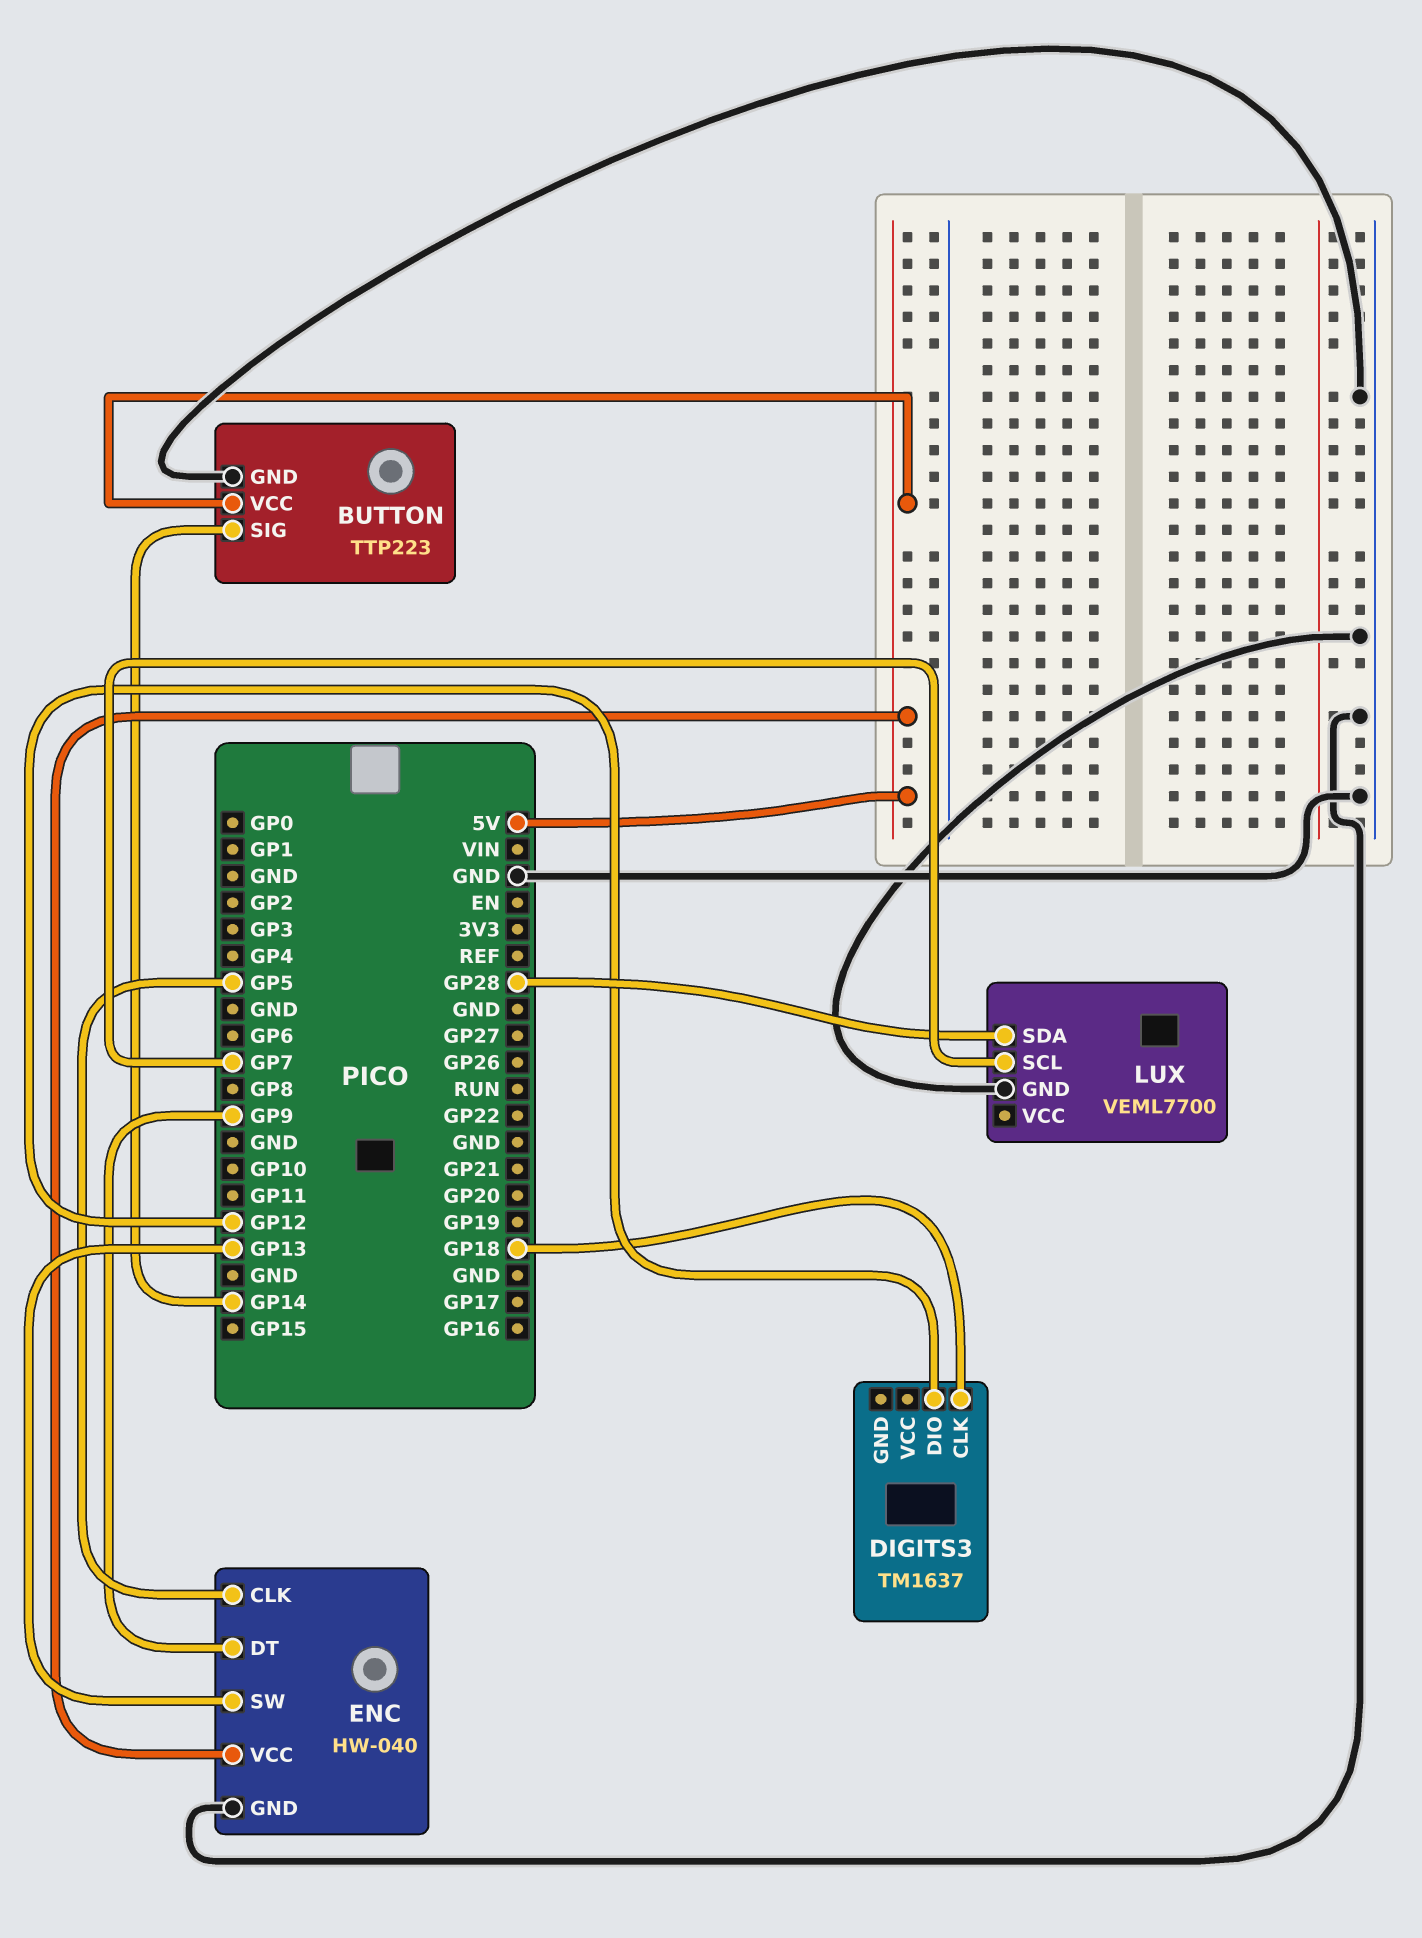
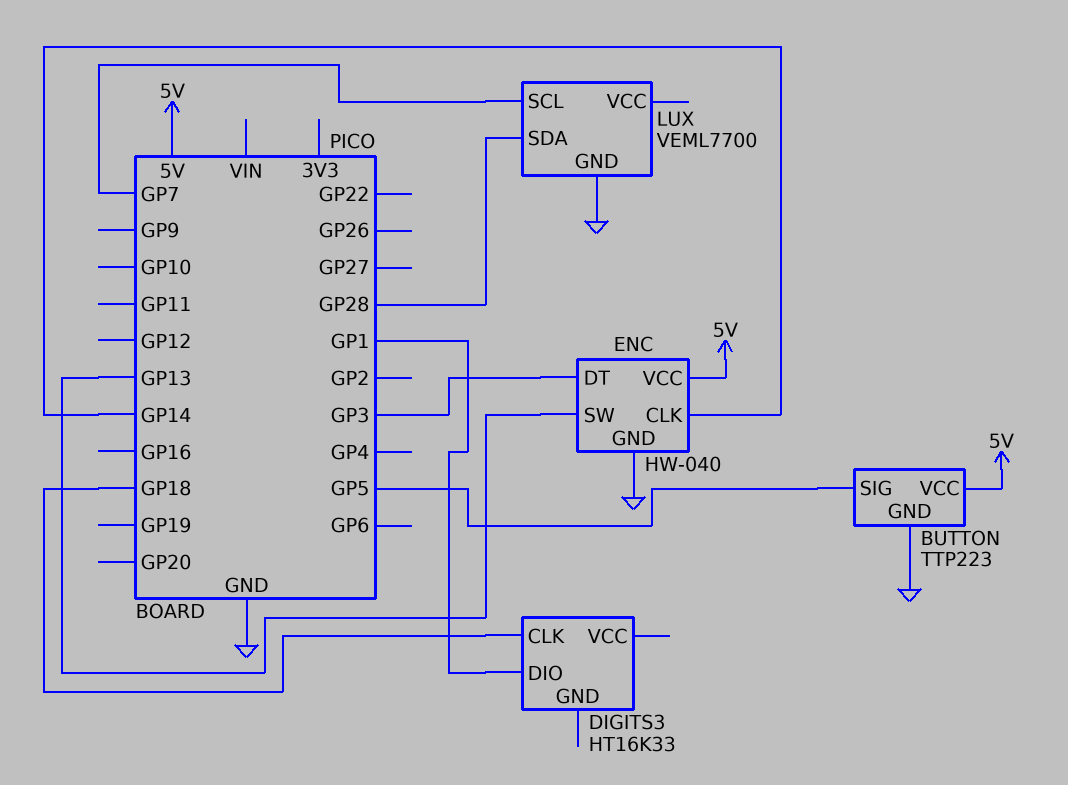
BUTTON pin SIG: GP14 -> GP5
DIGITS3: TM1637 -> HT16K33
DIGITS3 pin DIO: GP12 -> GP1
ENC pin CLK: GP5 -> GP14
ENC pin DT: GP9 -> GP3

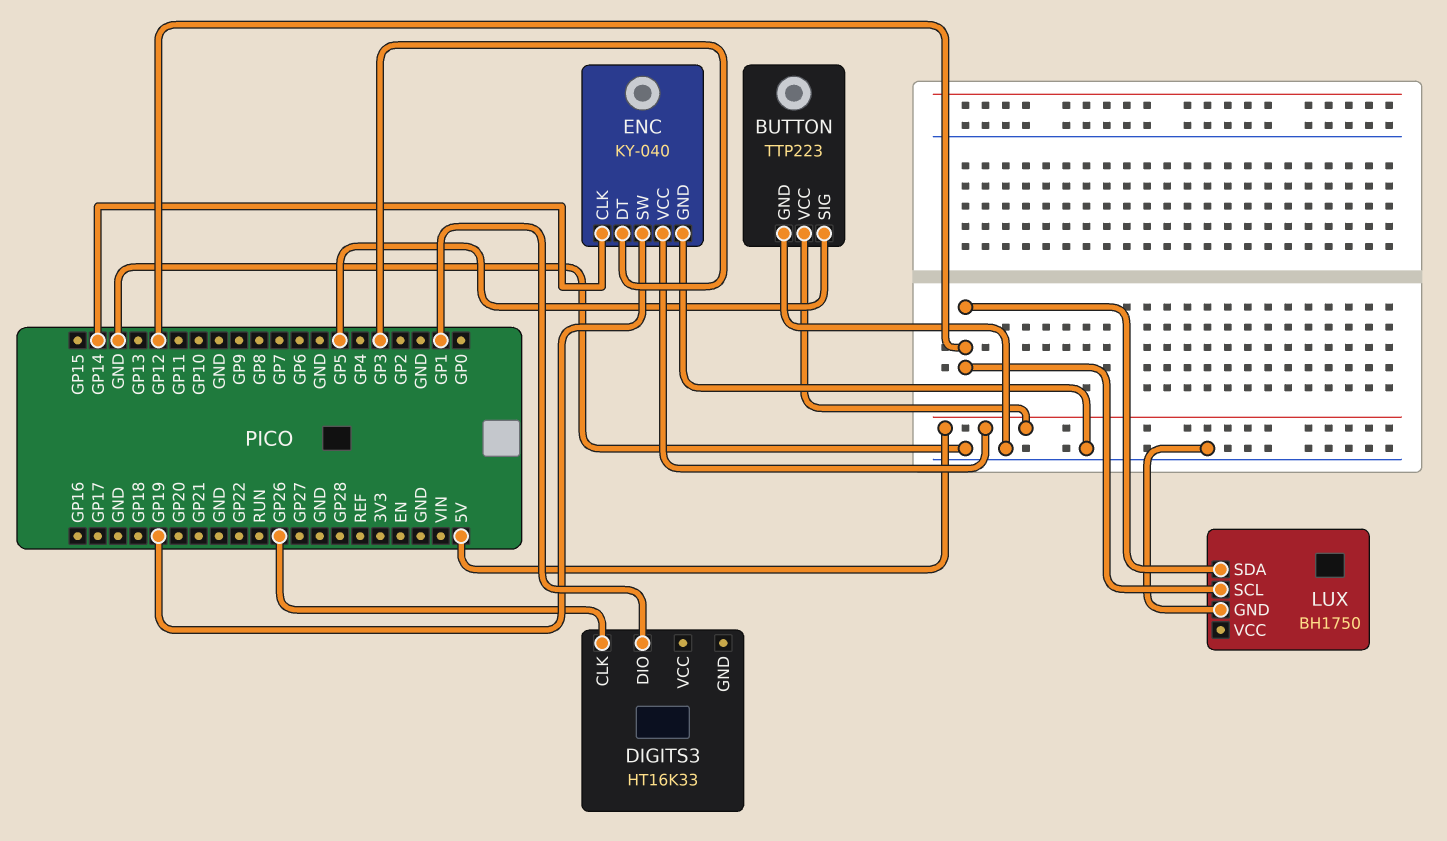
DIGITS3 pin CLK: GP18 -> GP26
ENC: HW-040 -> KY-040
ENC pin SW: GP13 -> GP19
LUX: VEML7700 -> BH1750
LUX pin SCL: GP7 -> GP12
LUX pin SDA: GP28 -> GP12

